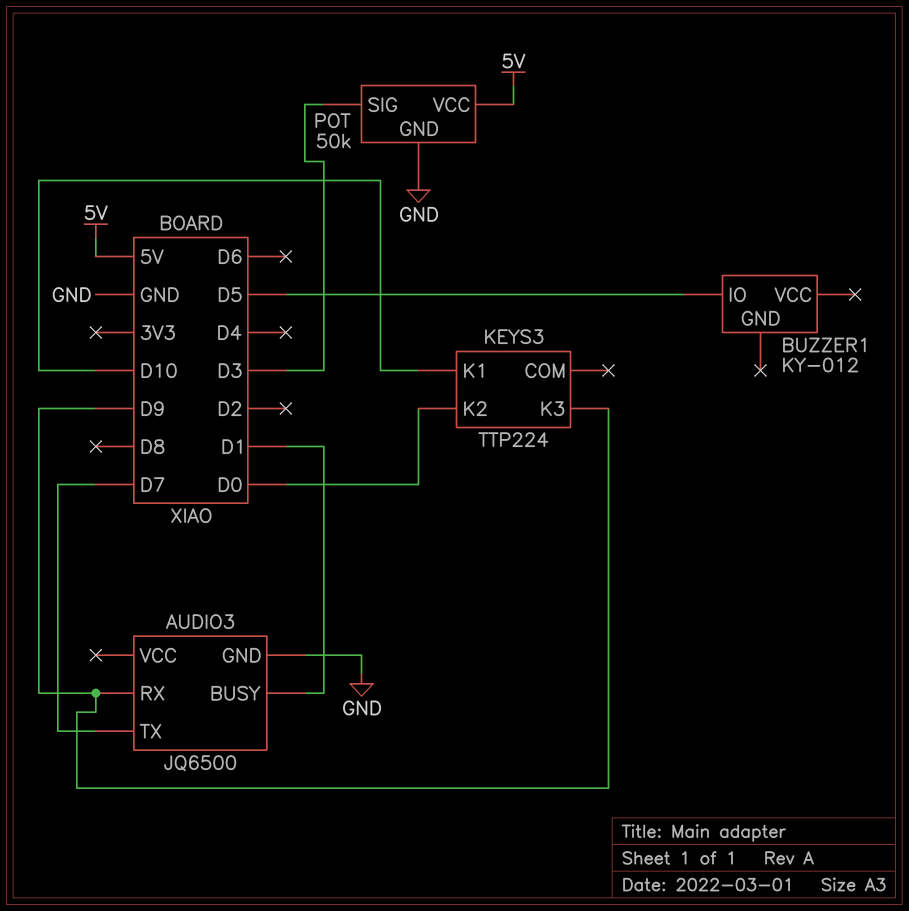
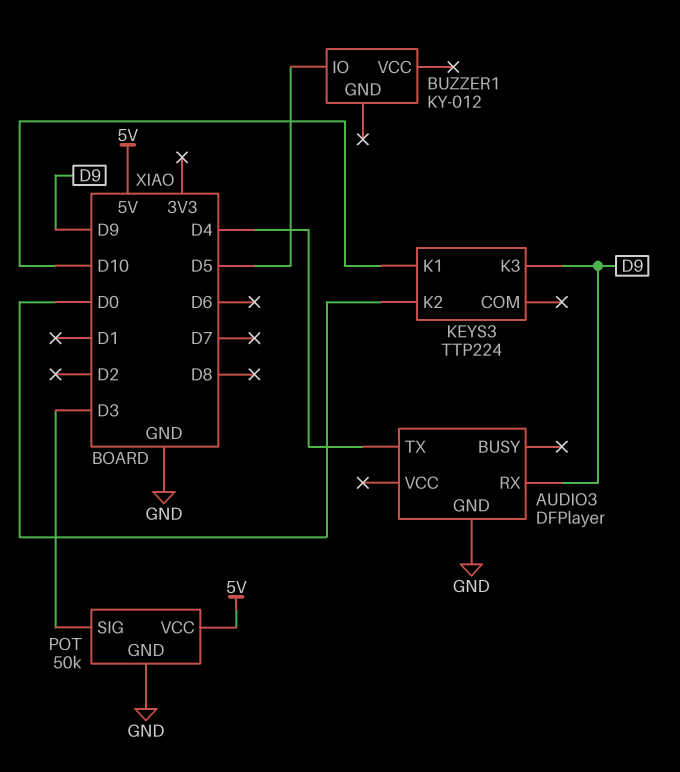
AUDIO3: JQ6500 -> DFPlayer
AUDIO3 pin BUSY: D1 -> none
AUDIO3 pin TX: D7 -> D4

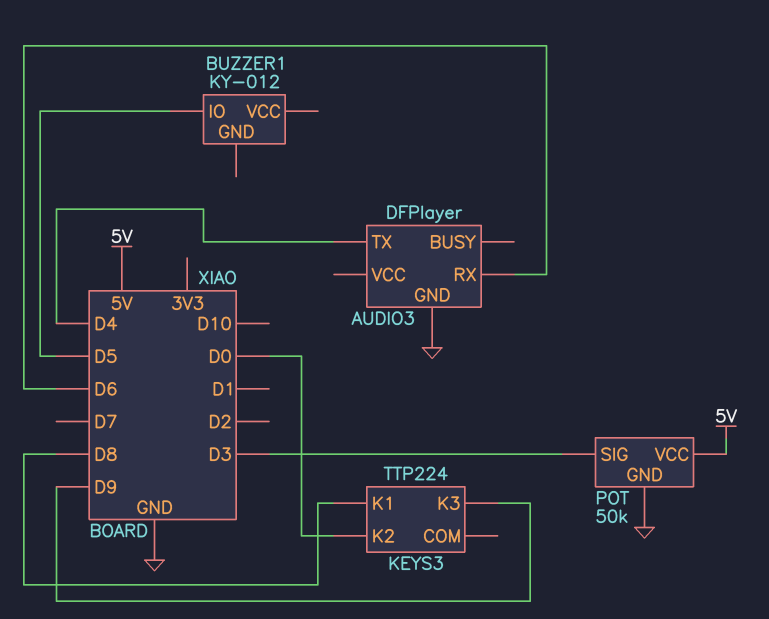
AUDIO3 pin RX: D9 -> D6
KEYS3 pin K1: D10 -> D8

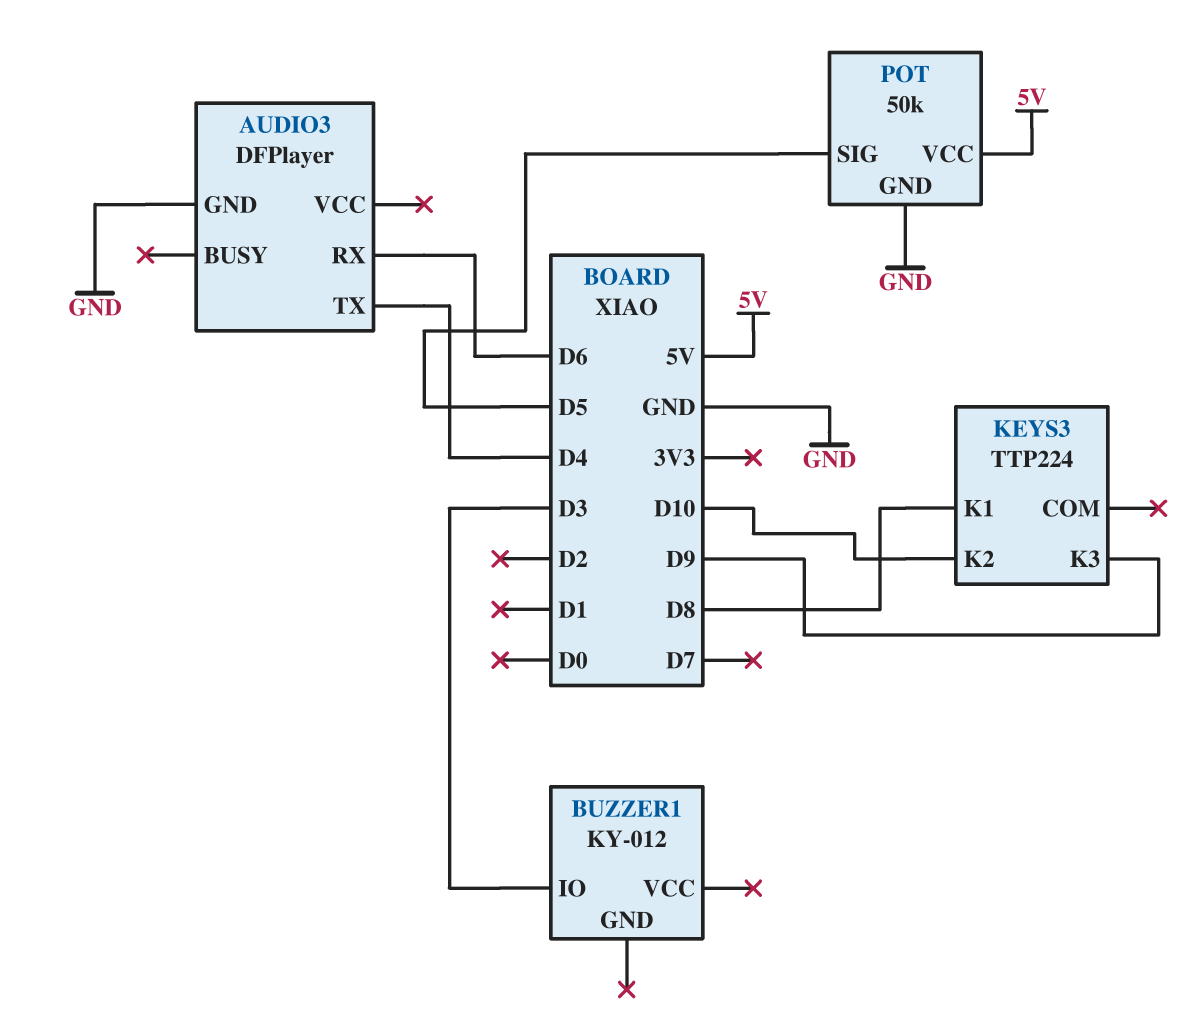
BUZZER1 pin IO: D5 -> D3
KEYS3 pin K2: D0 -> D10
POT pin SIG: D3 -> D5

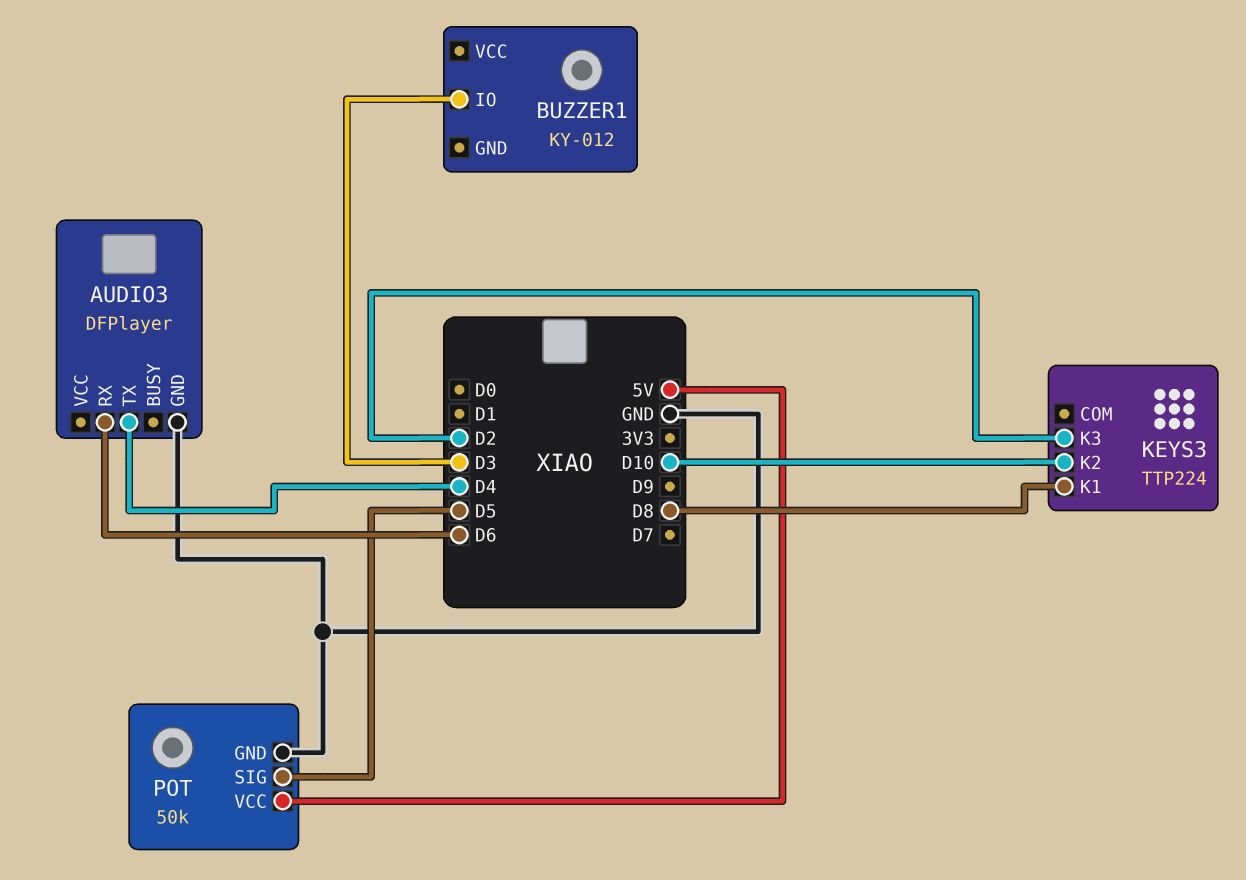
KEYS3 pin K3: D9 -> D2

